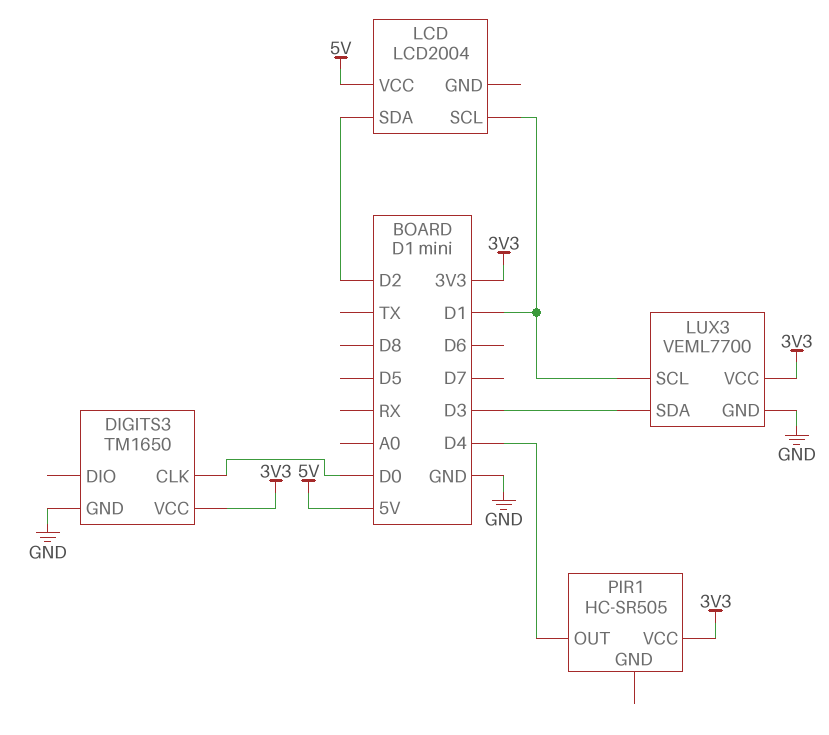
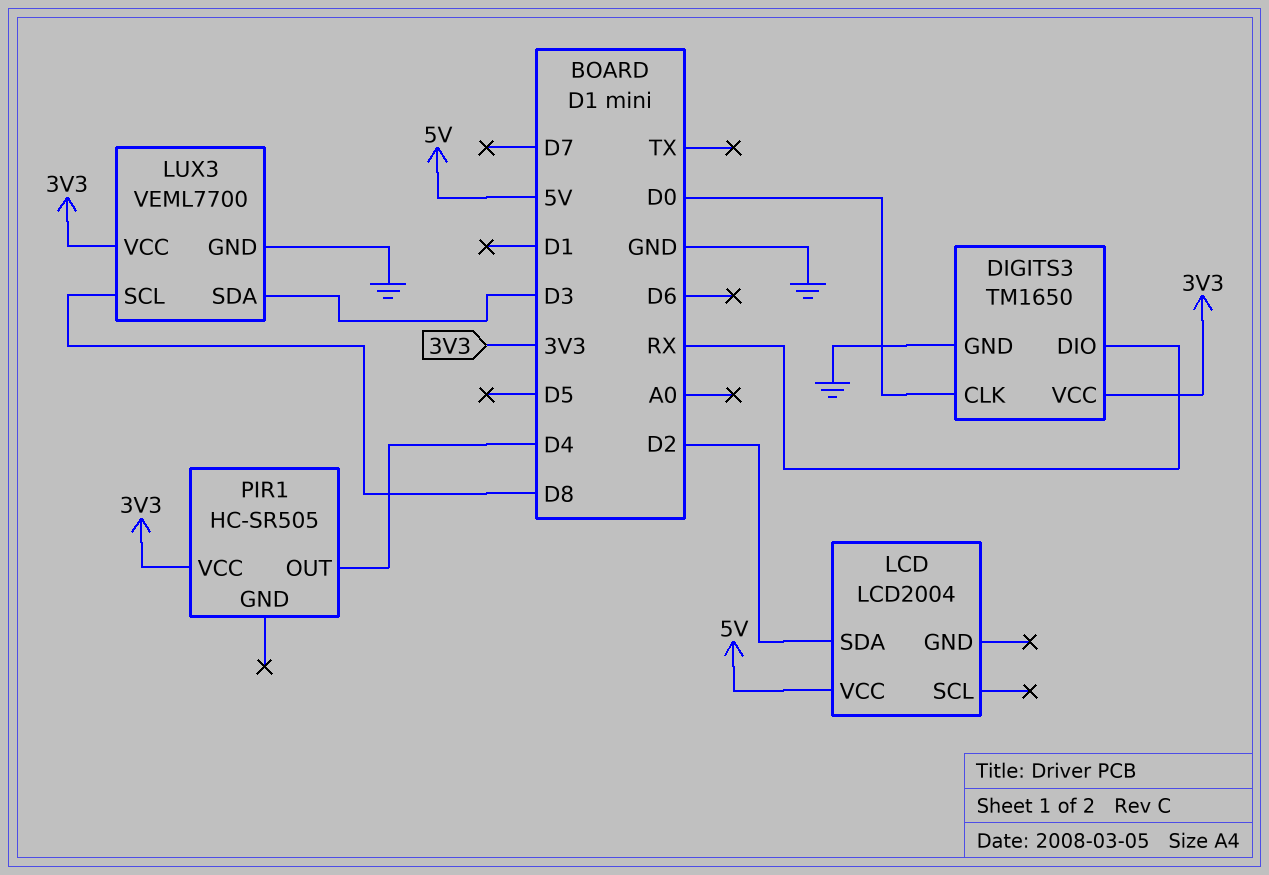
DIGITS3 pin DIO: none -> RX
LCD pin SCL: D1 -> none
LUX3 pin SCL: D1 -> D8

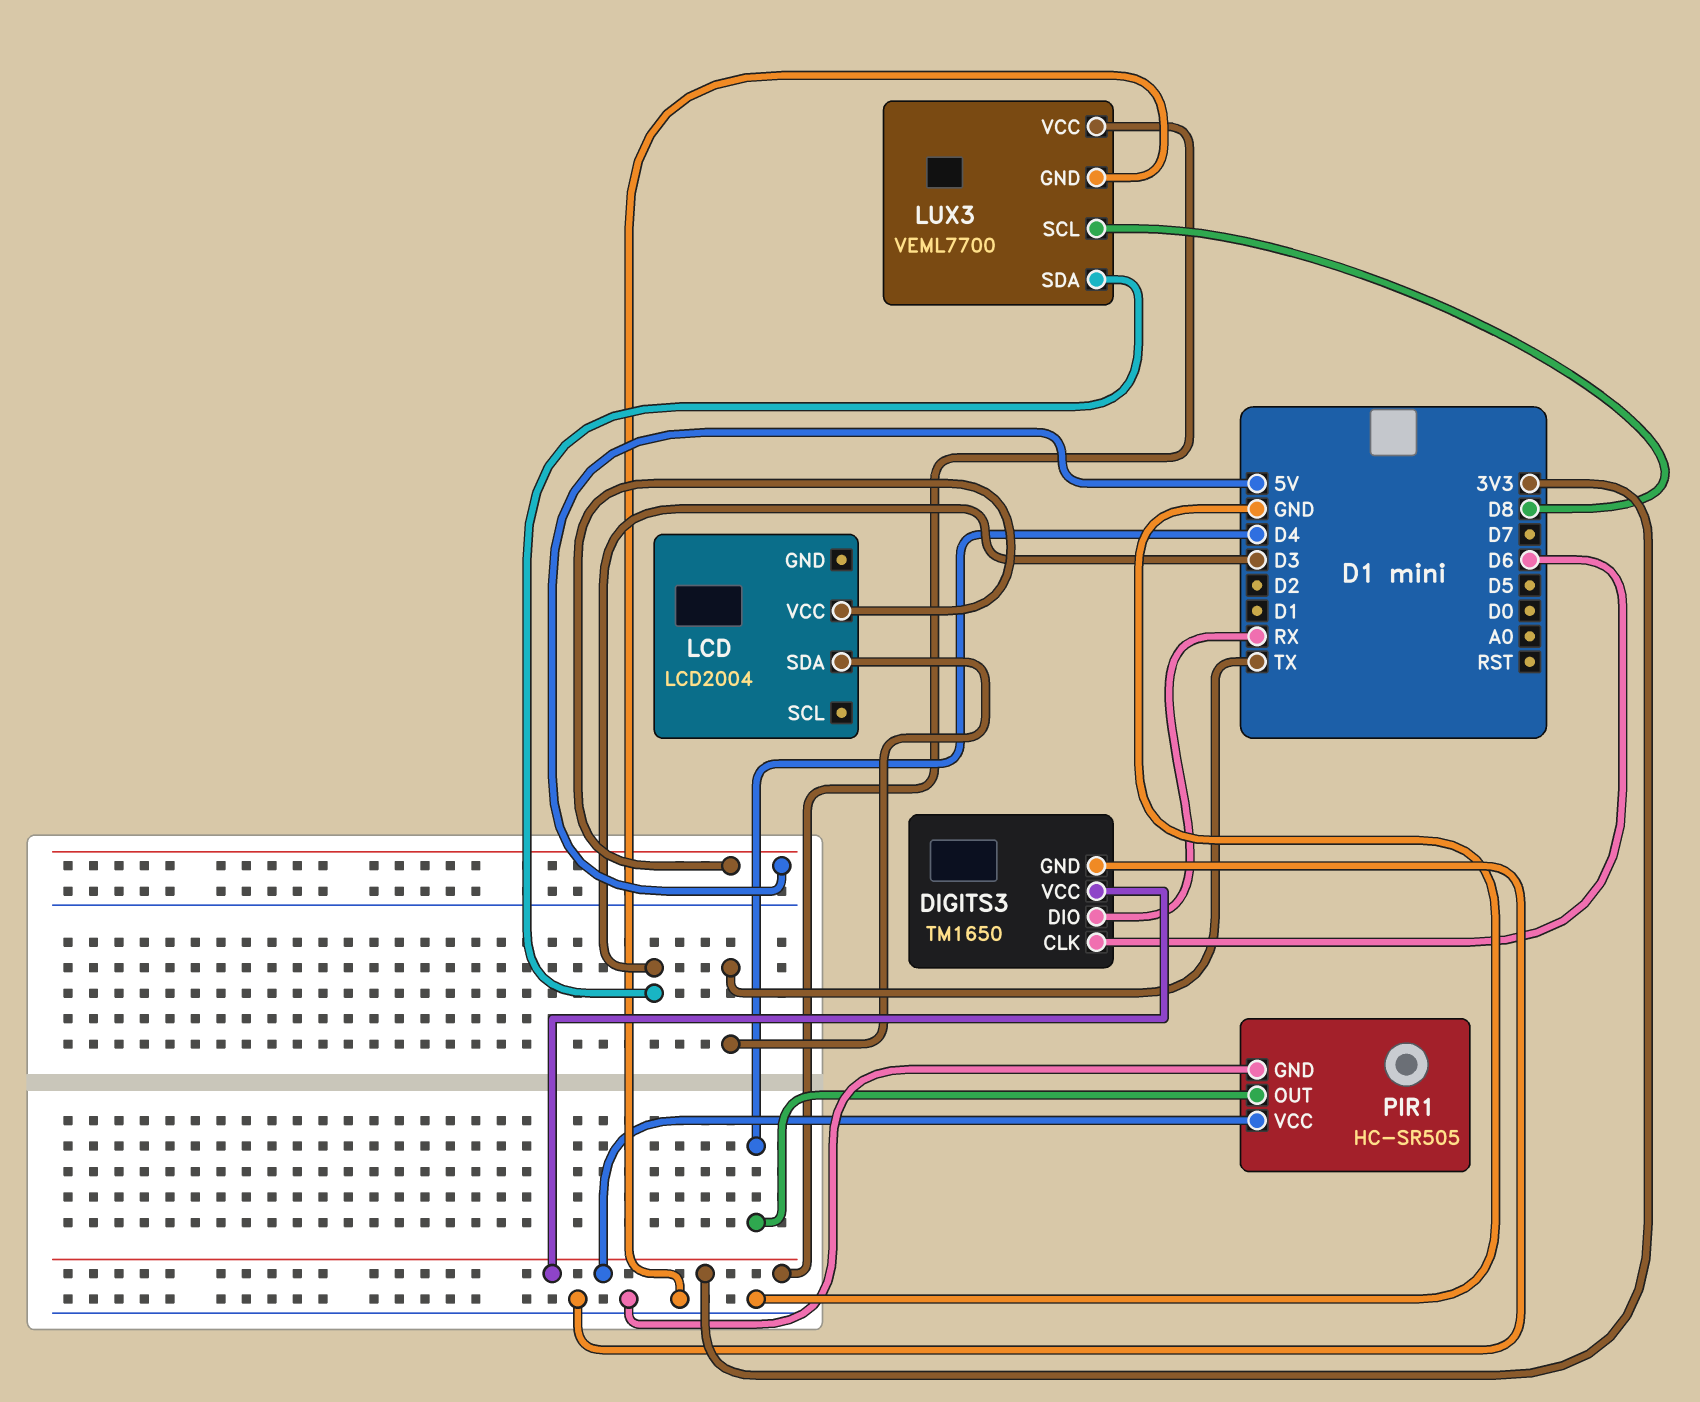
DIGITS3 pin CLK: D0 -> D6
LCD pin SDA: D2 -> TX
PIR1 pin GND: none -> GND

